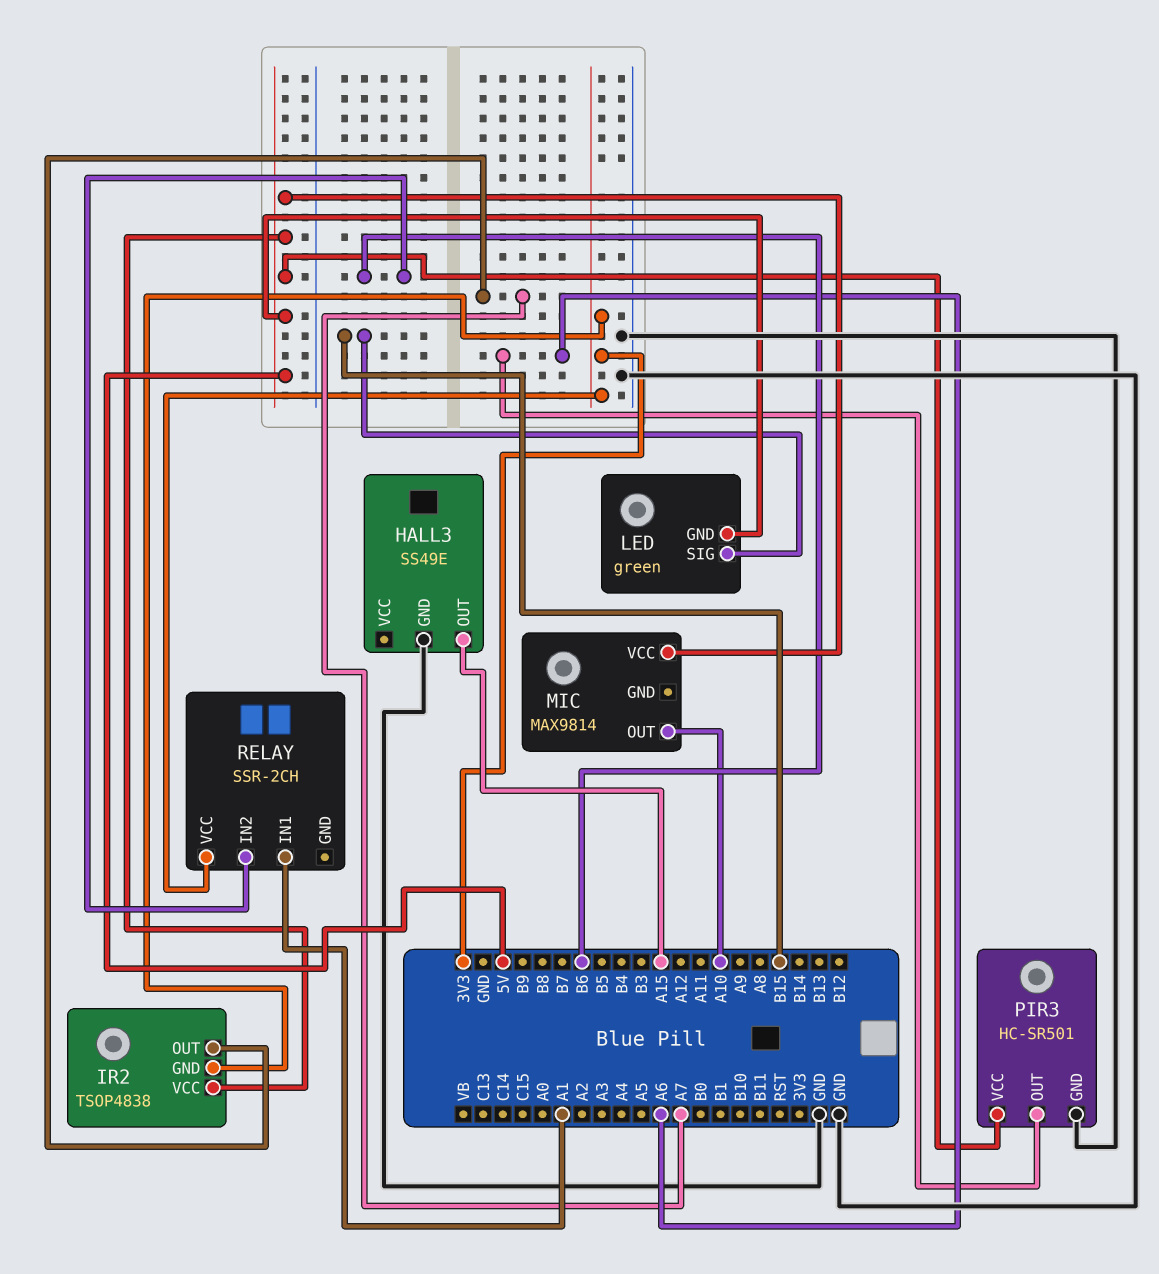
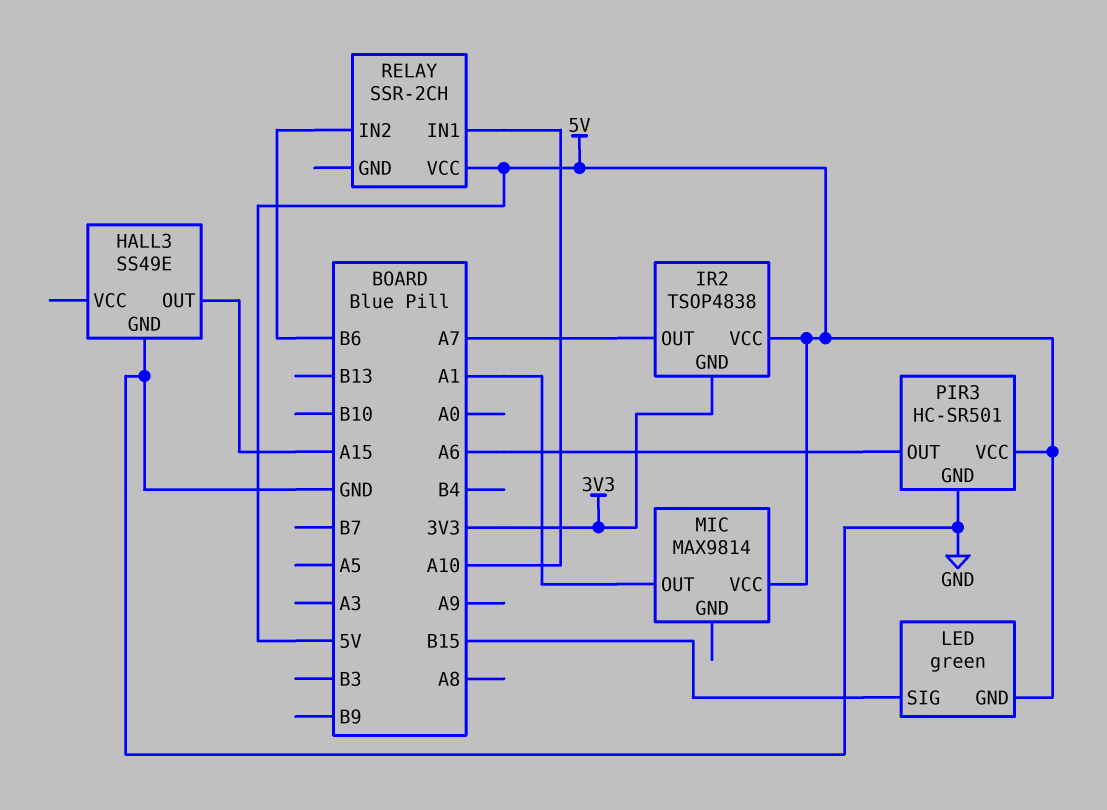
MIC pin OUT: A10 -> A1
RELAY pin IN1: A1 -> A10
RELAY pin VCC: 3V3 -> 5V

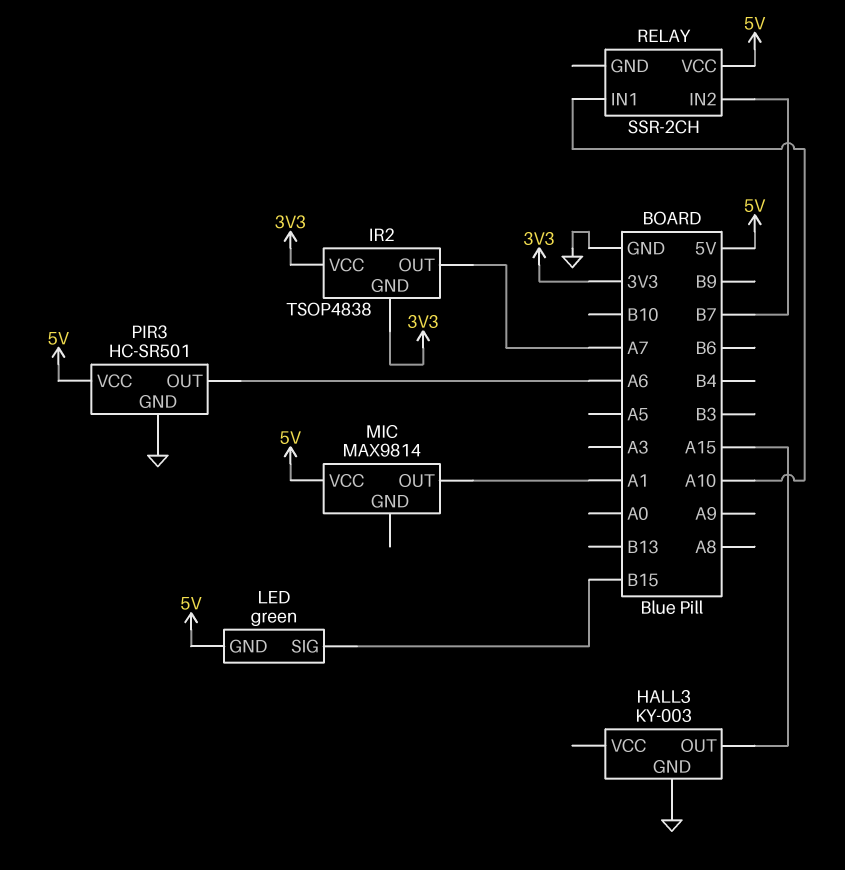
HALL3: SS49E -> KY-003
IR2 pin VCC: 5V -> 3V3
RELAY pin IN2: B6 -> B7

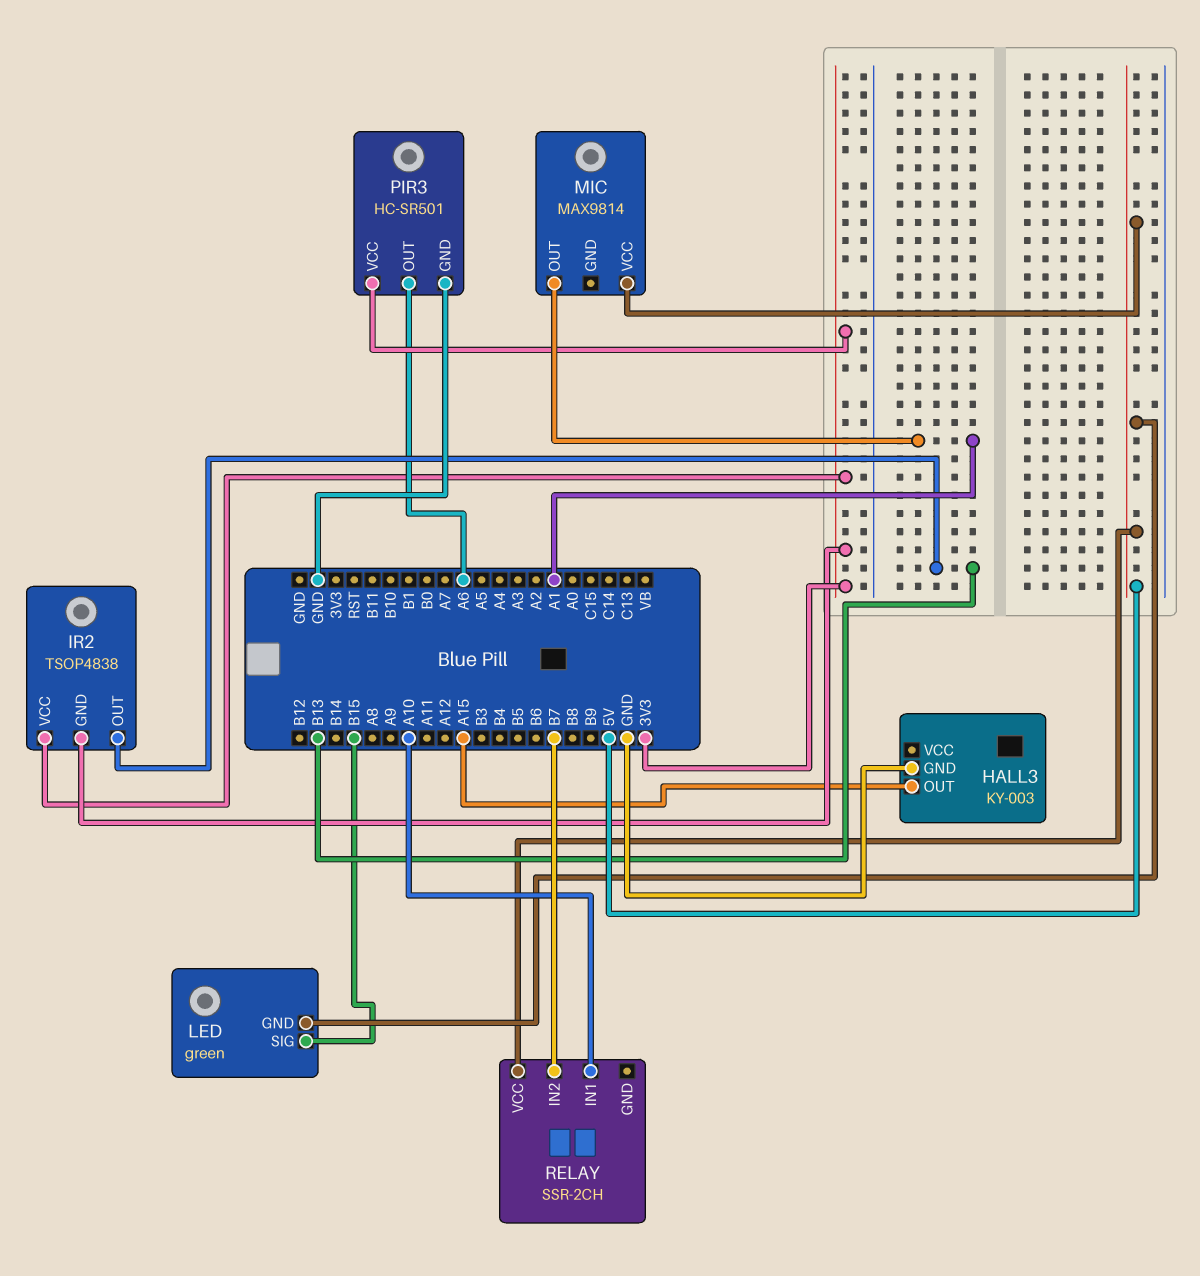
IR2 pin OUT: A7 -> B13
PIR3 pin VCC: 5V -> 3V3

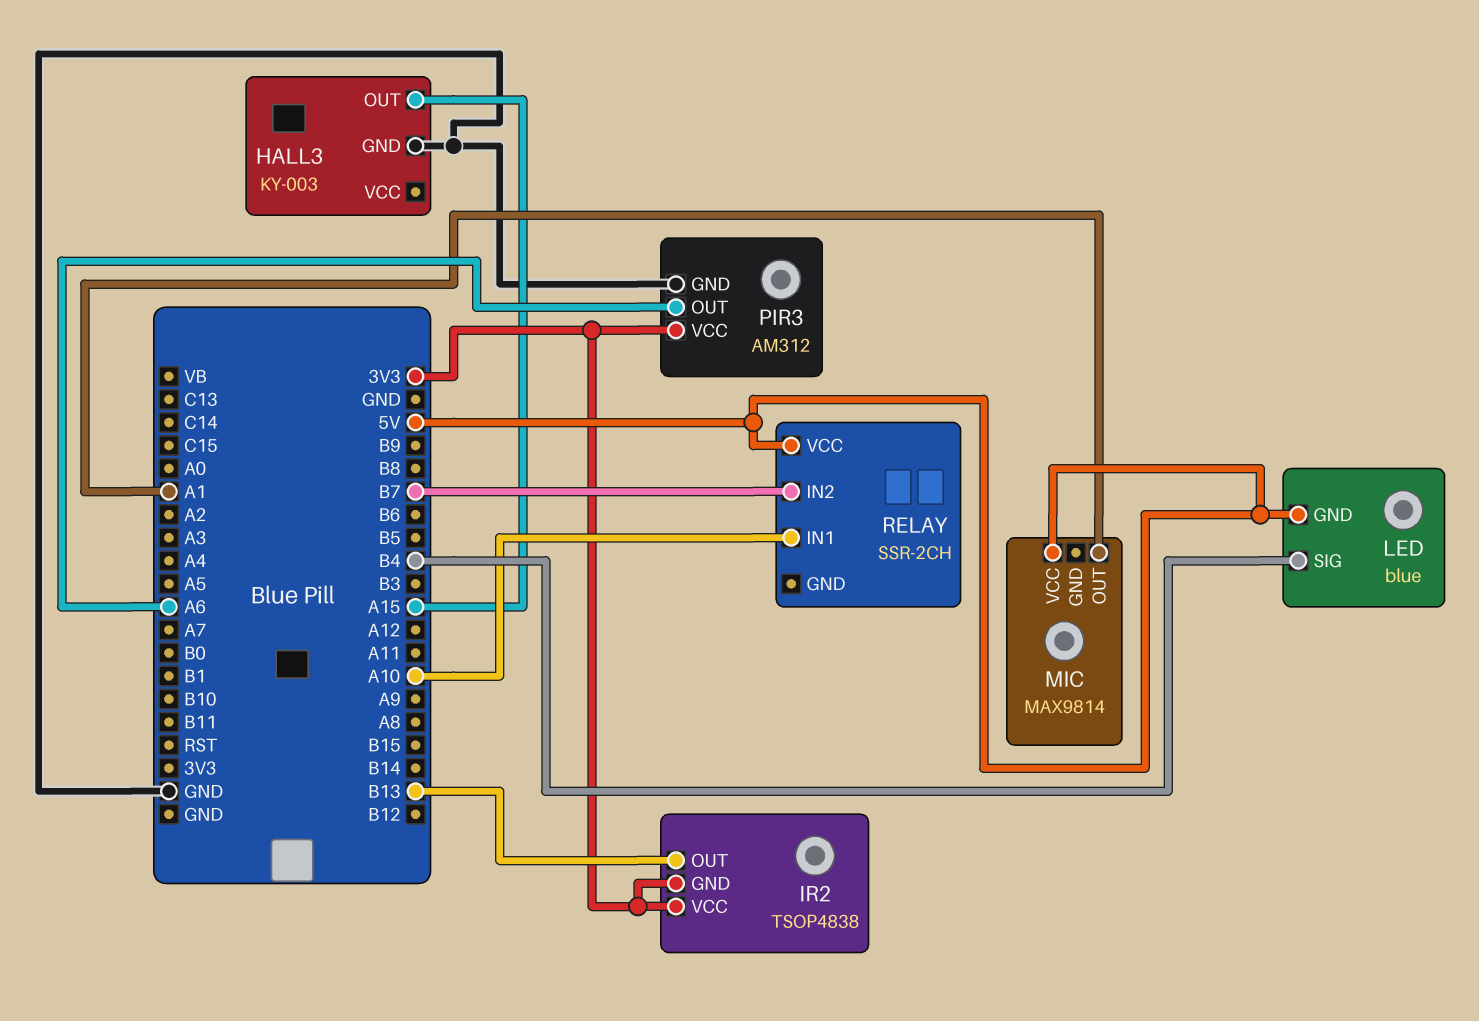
LED: green -> blue
LED pin SIG: B15 -> B4
PIR3: HC-SR501 -> AM312

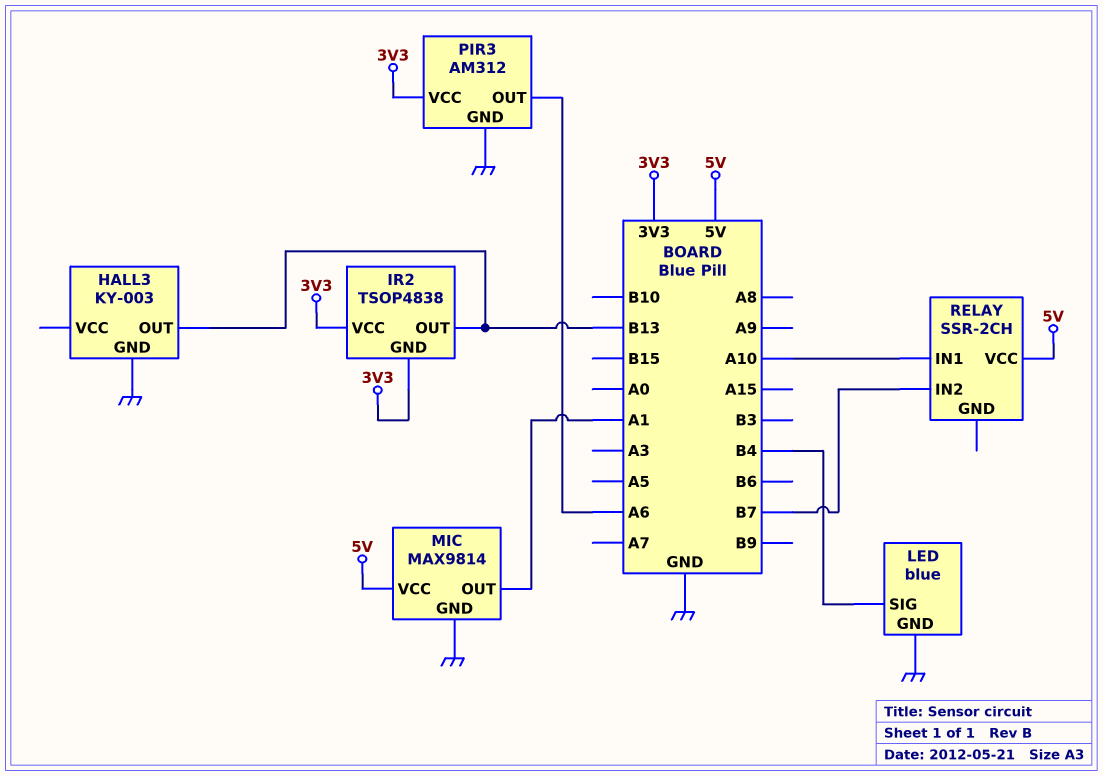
HALL3 pin OUT: A15 -> B13
LED pin GND: 5V -> GND
MIC pin GND: none -> GND

